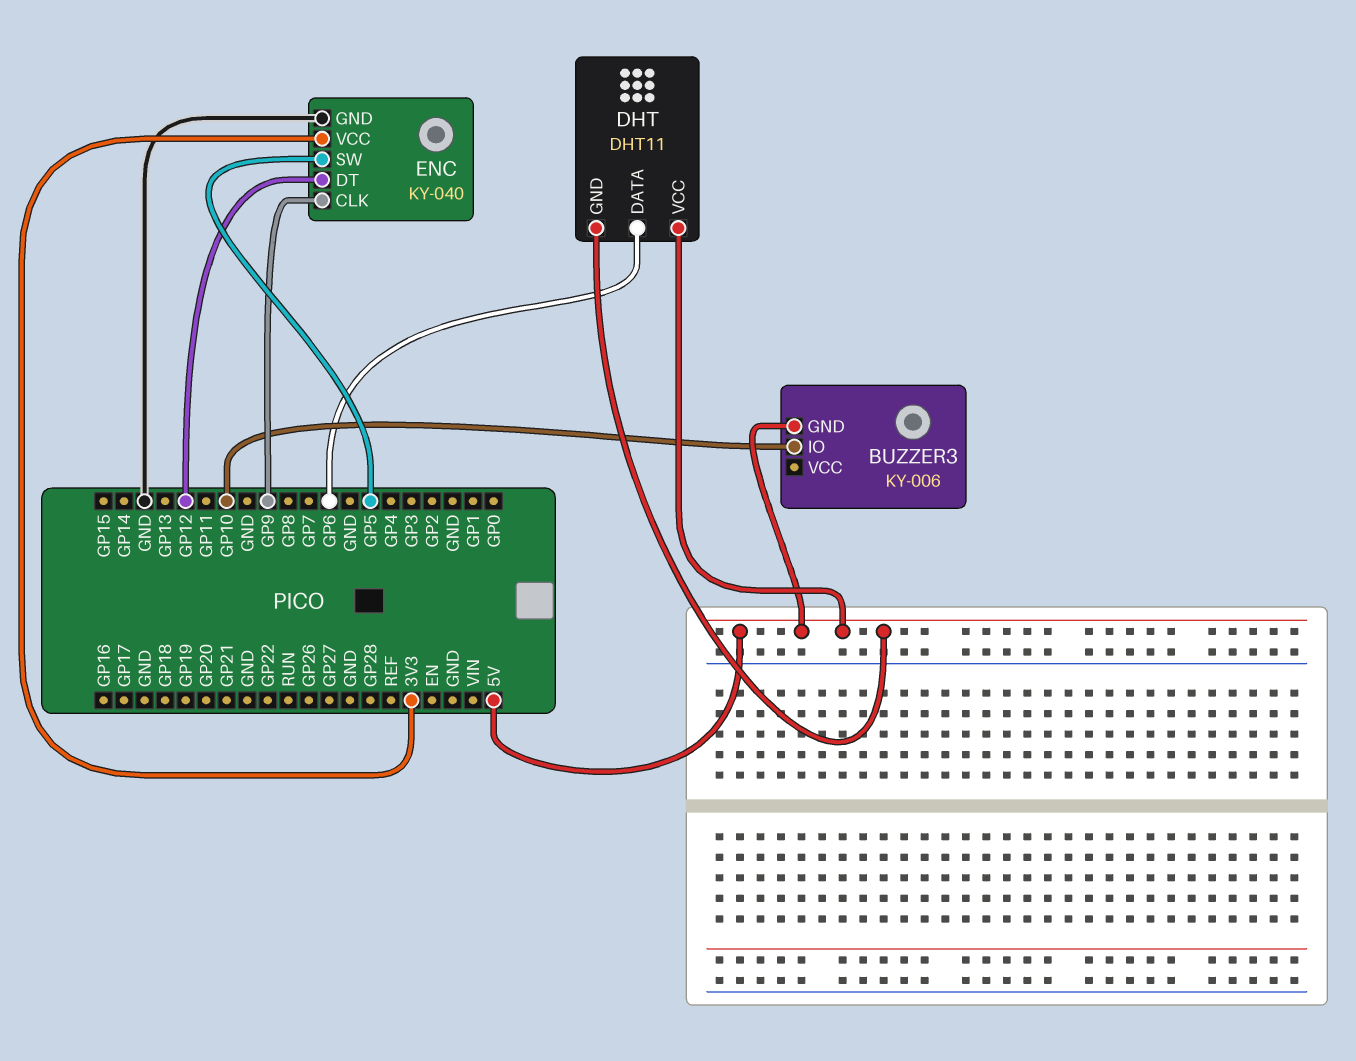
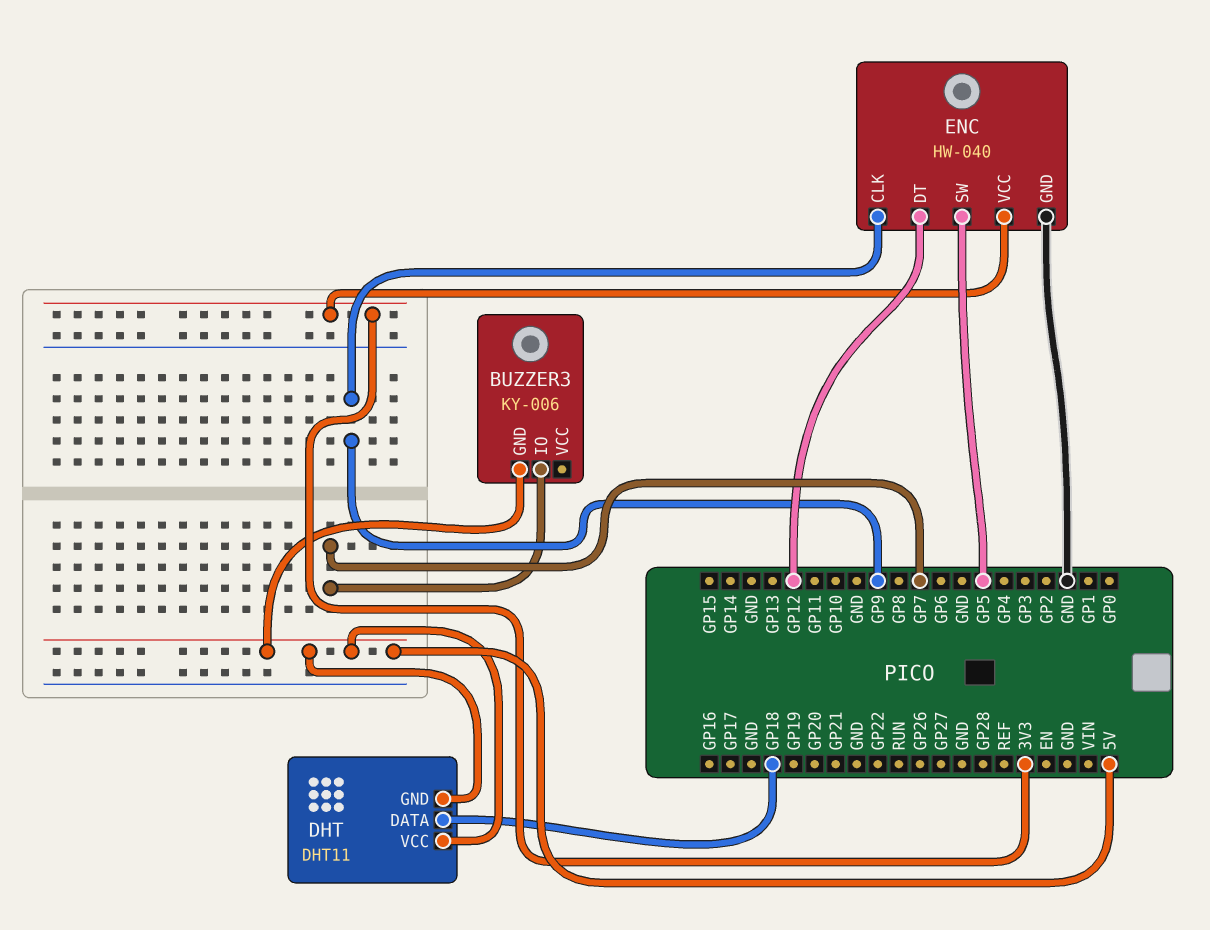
BUZZER3 pin IO: GP10 -> GP7
DHT pin DATA: GP6 -> GP18
ENC: KY-040 -> HW-040

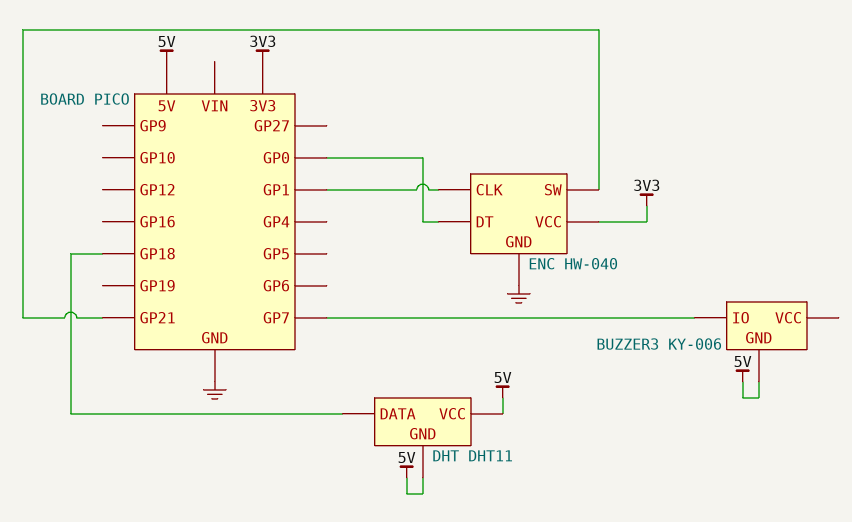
ENC pin CLK: GP9 -> GP1
ENC pin DT: GP12 -> GP0
ENC pin SW: GP5 -> GP21

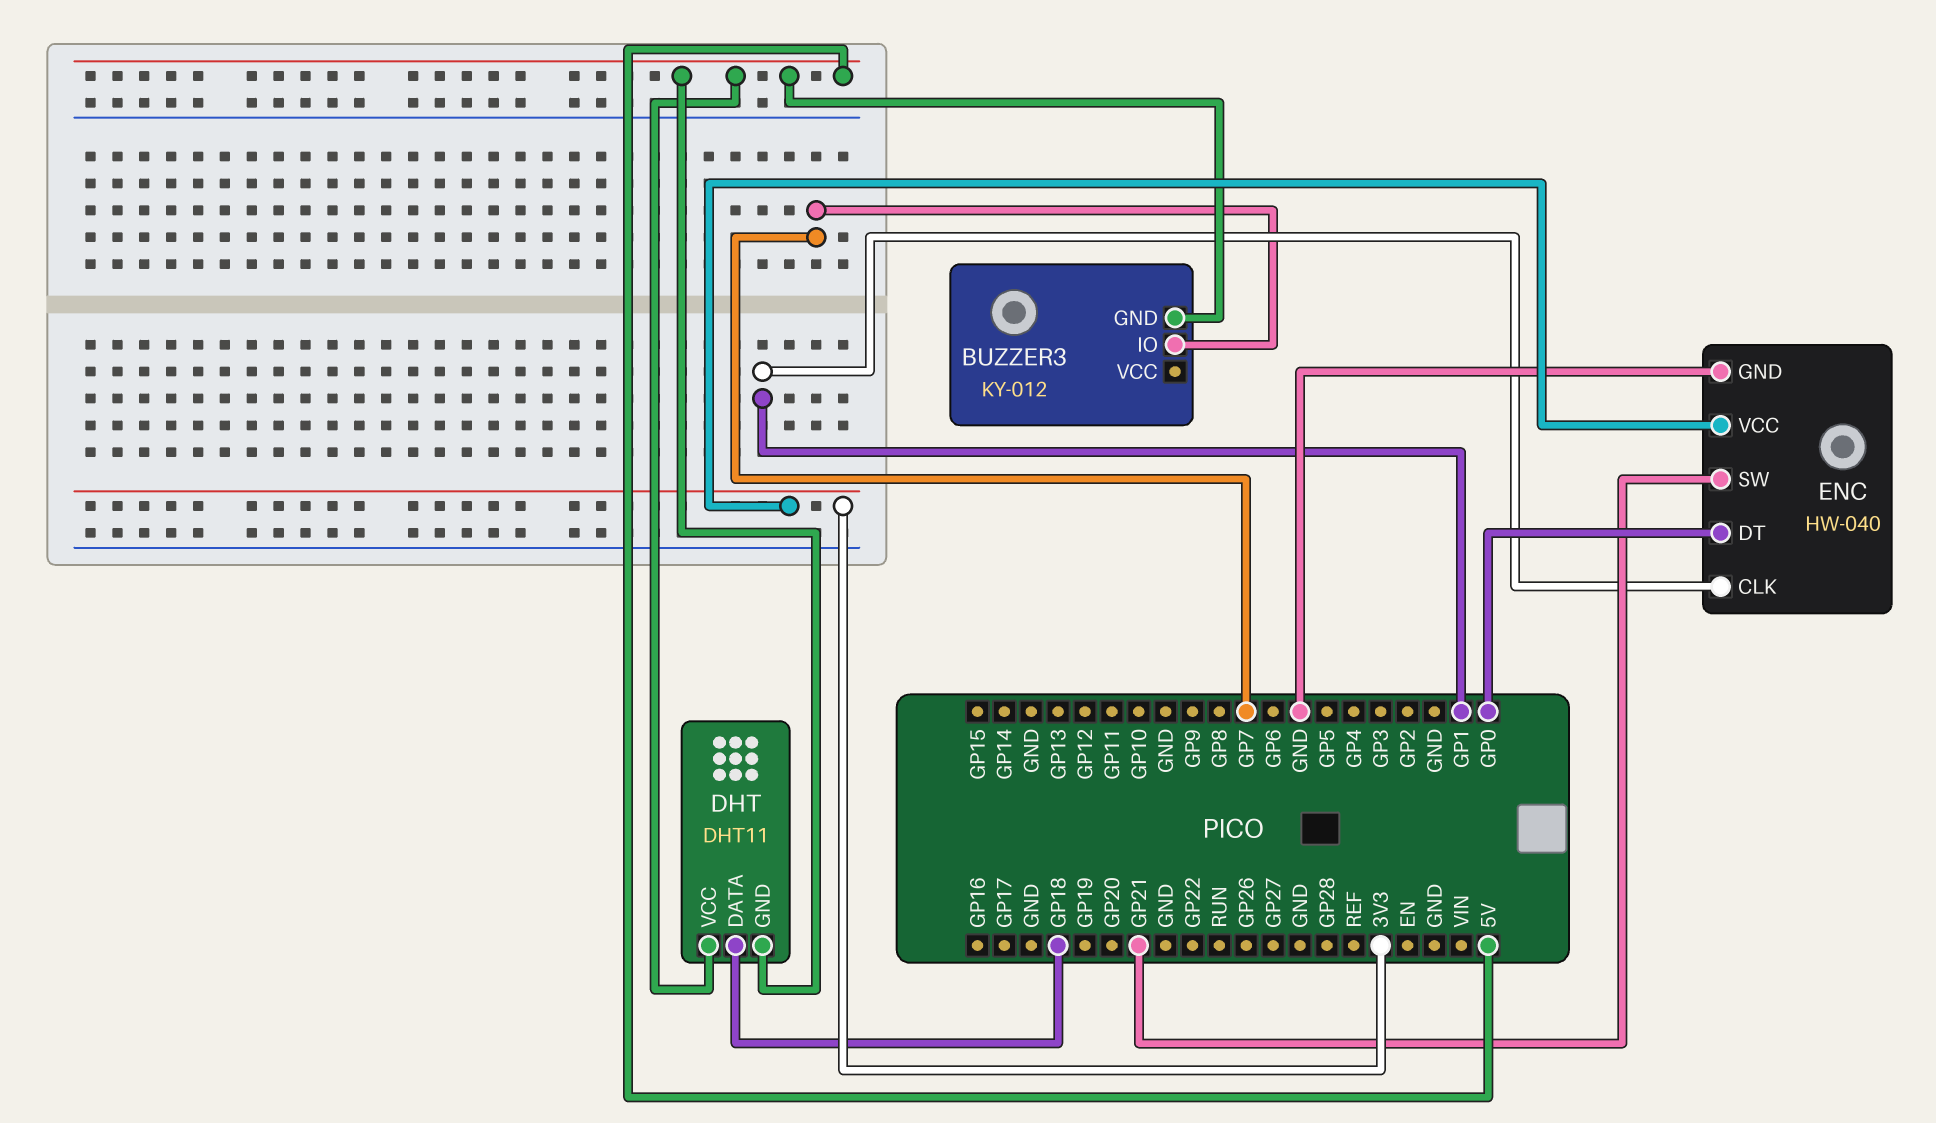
BUZZER3: KY-006 -> KY-012

